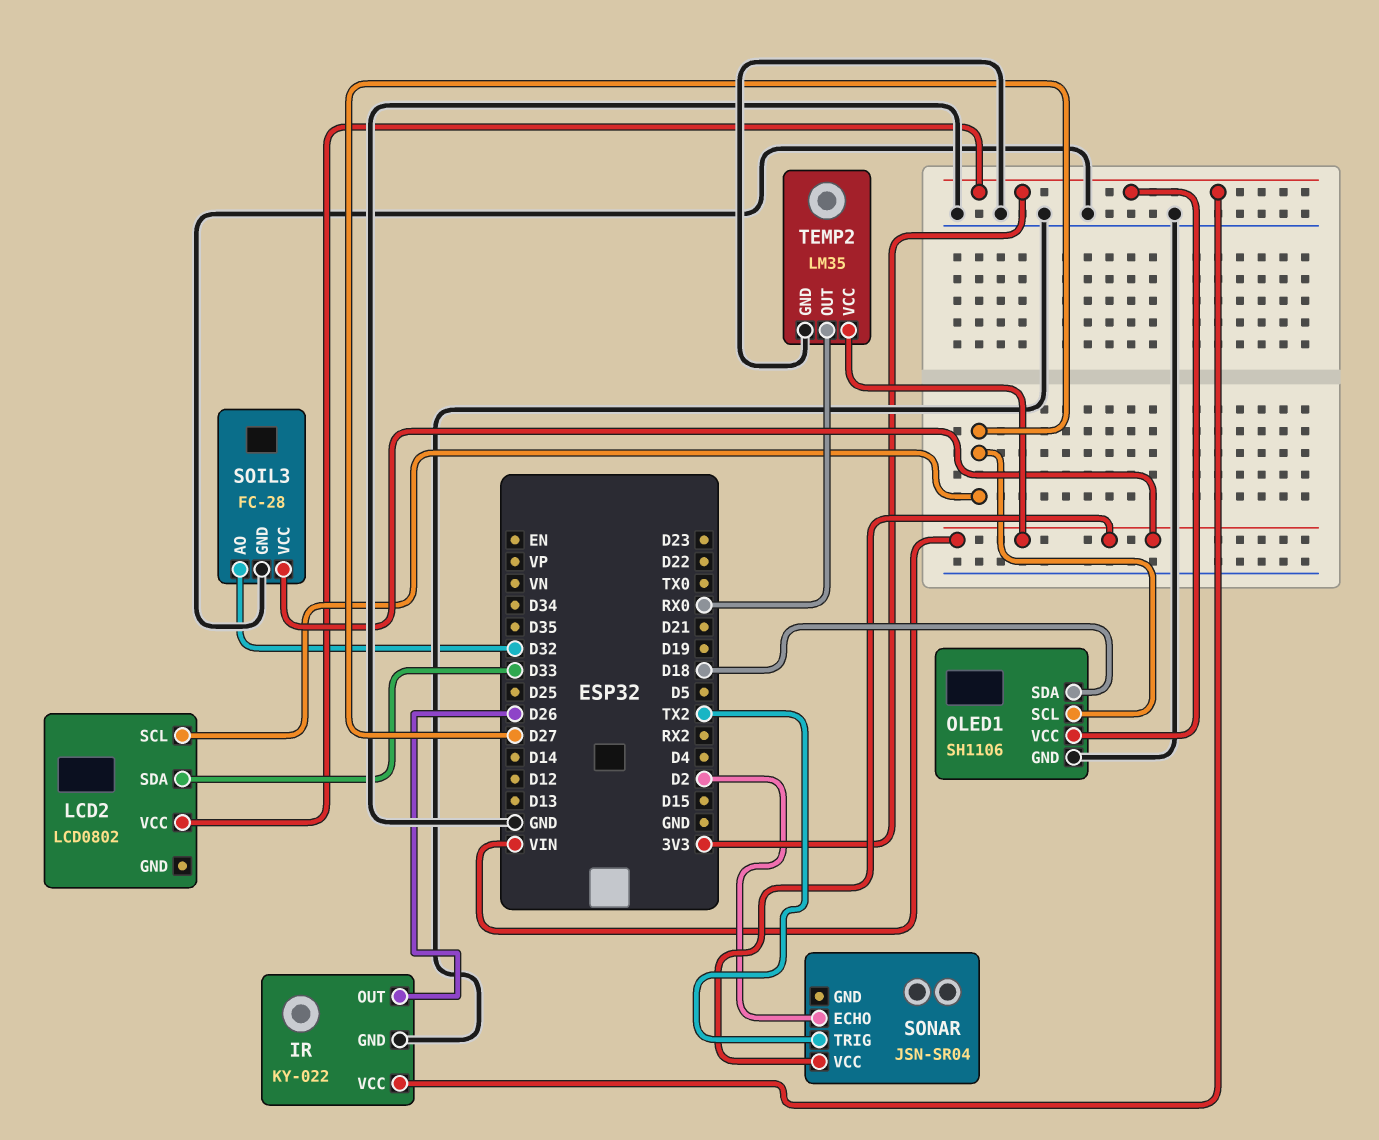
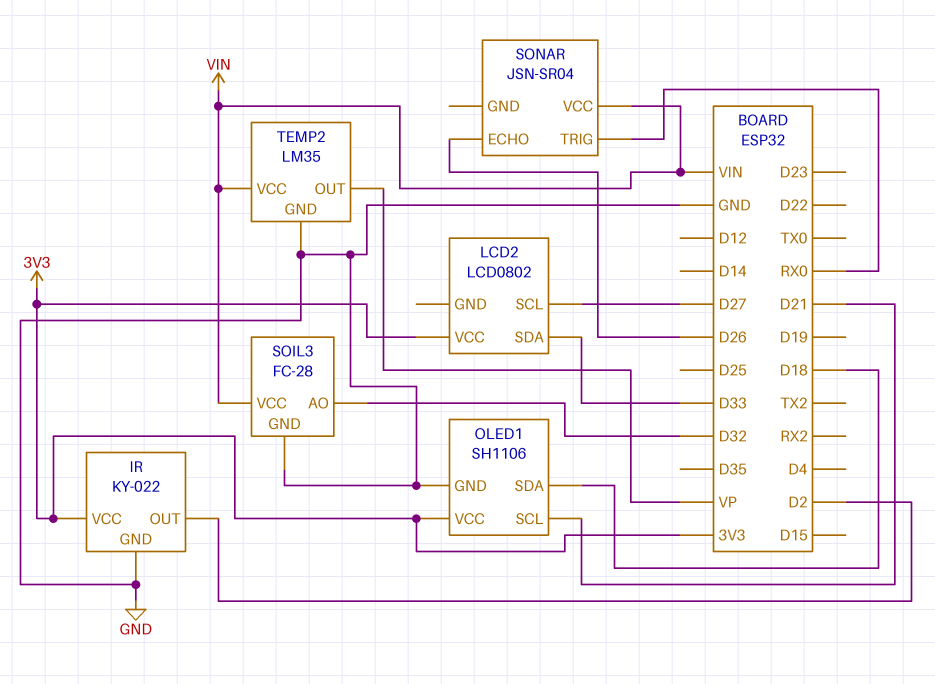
IR pin OUT: D26 -> D2
OLED1 pin SCL: D27 -> D21
SONAR pin ECHO: D2 -> D26
SONAR pin TRIG: TX2 -> RX0
TEMP2 pin OUT: RX0 -> VP

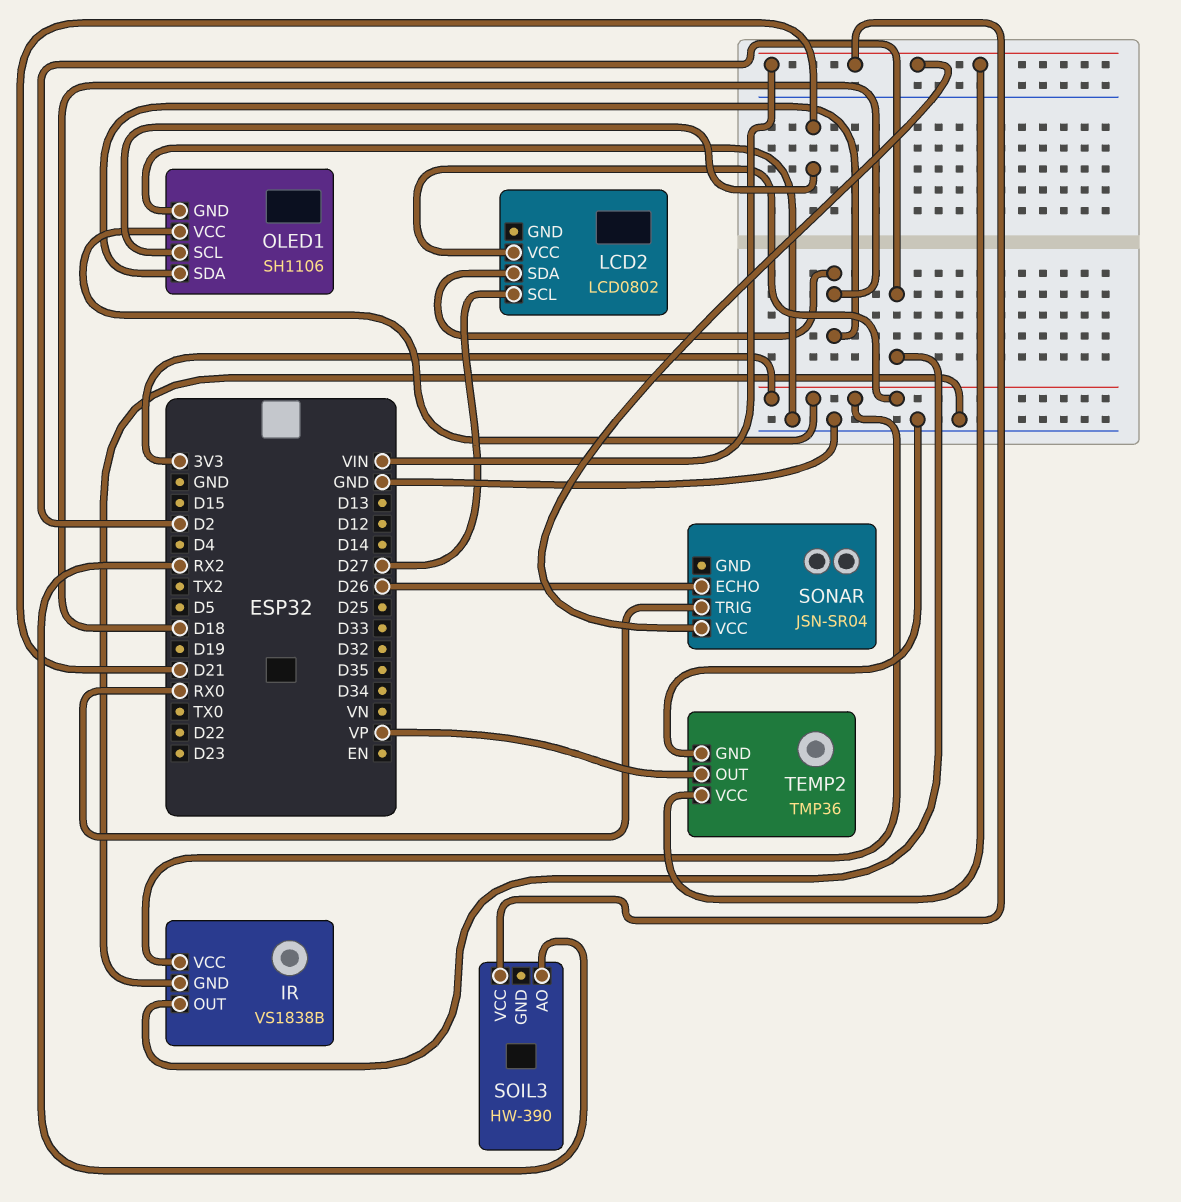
IR: KY-022 -> VS1838B
LCD2 pin SDA: D33 -> D18
SOIL3: FC-28 -> HW-390
SOIL3 pin AO: D32 -> RX2
SOIL3 pin GND: GND -> none
TEMP2: LM35 -> TMP36

